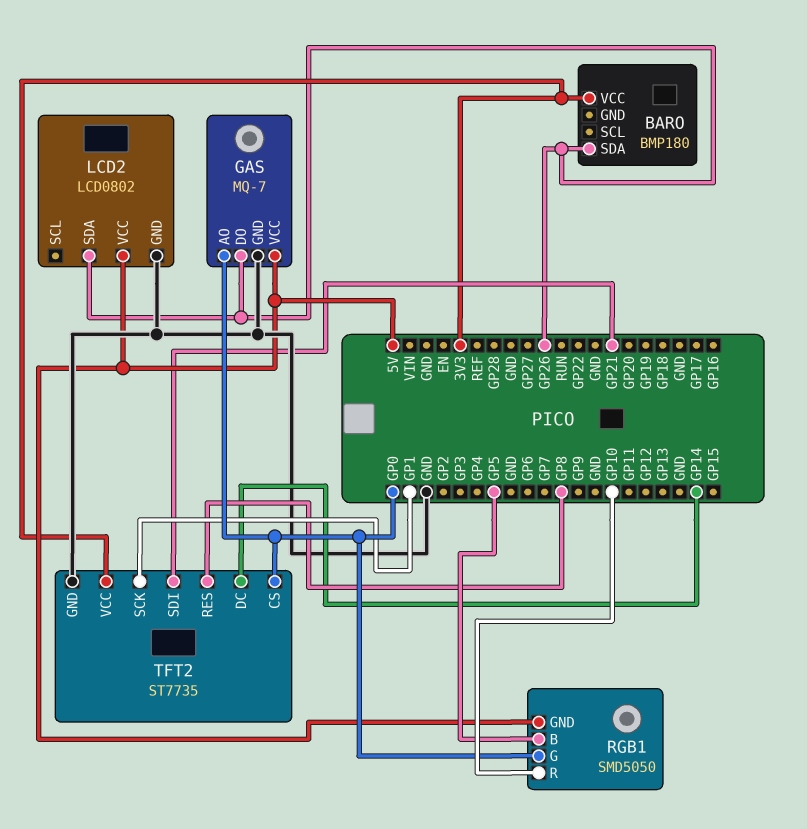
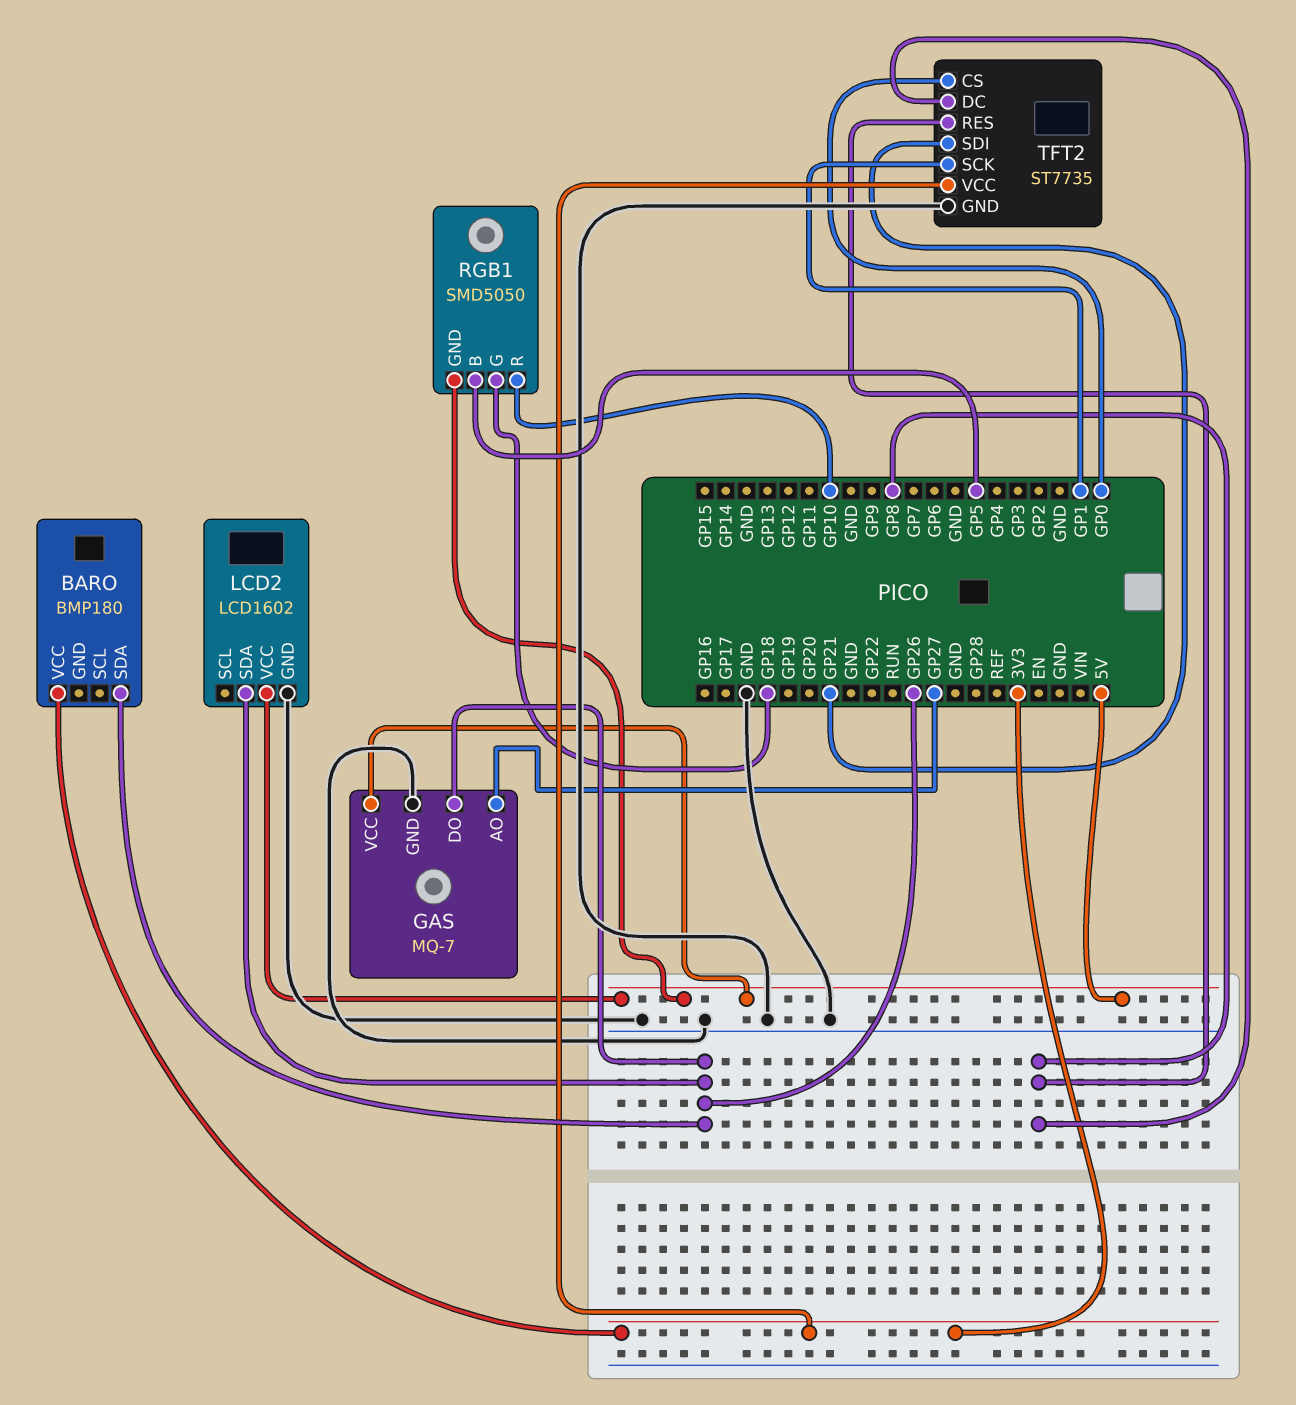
GAS pin AO: GP0 -> GP27
LCD2: LCD0802 -> LCD1602
RGB1 pin G: GP0 -> GP18
TFT2 pin DC: GP14 -> GP8

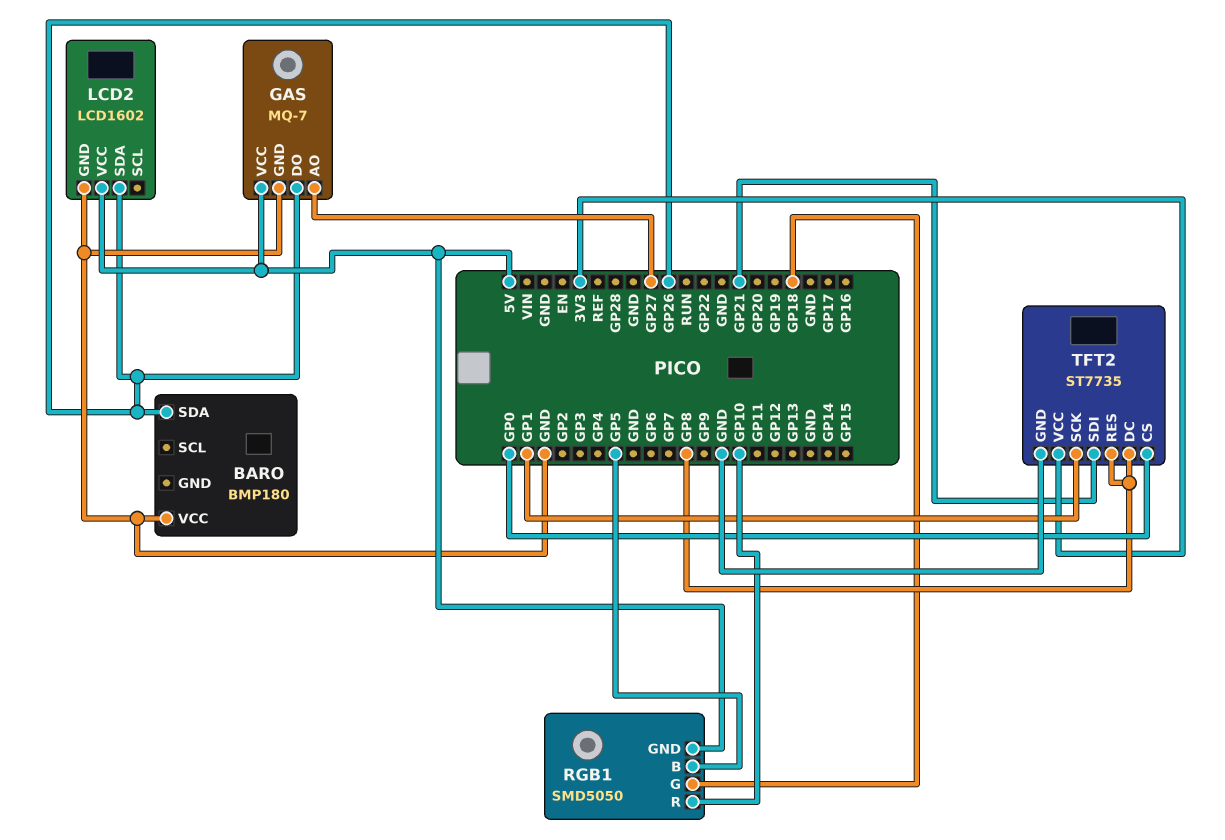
BARO pin VCC: 3V3 -> GND

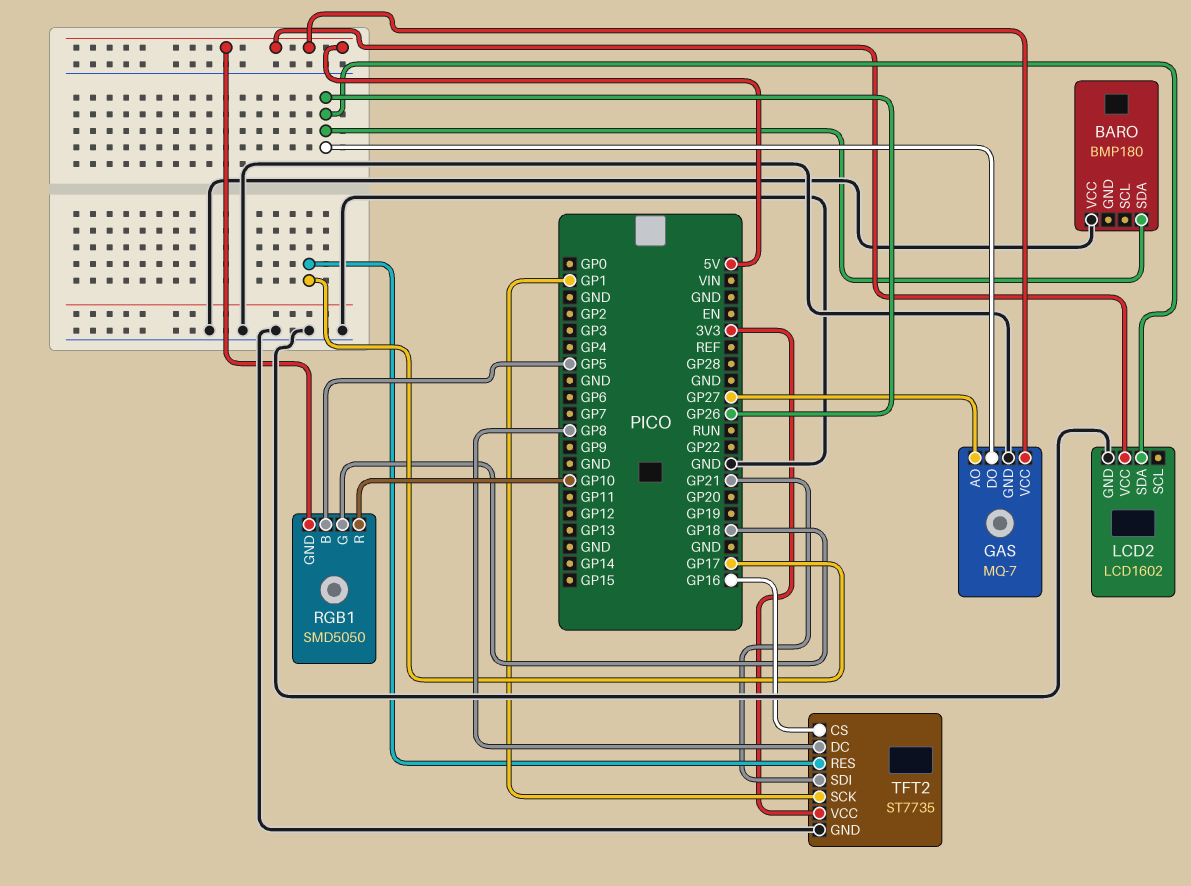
TFT2 pin CS: GP0 -> GP16
TFT2 pin RES: GP8 -> GP17

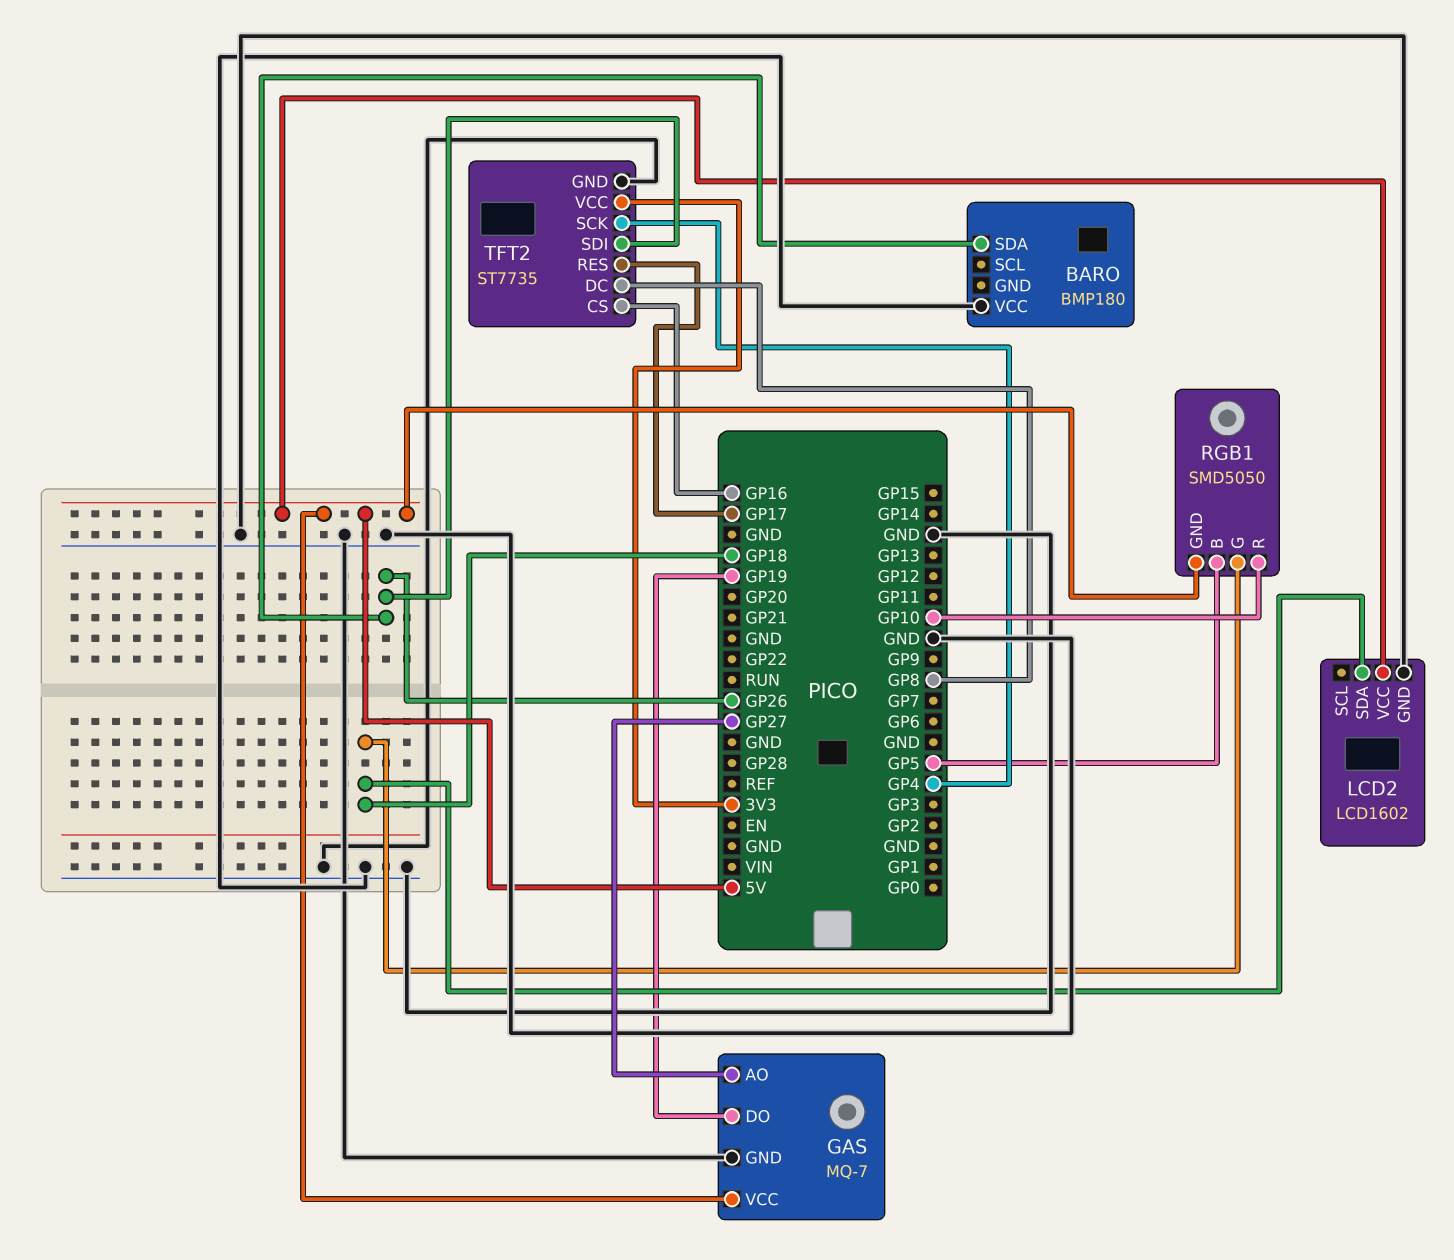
GAS pin DO: GP26 -> GP19
LCD2 pin SDA: GP26 -> GP18
TFT2 pin SCK: GP1 -> GP4
TFT2 pin SDI: GP21 -> GP26

